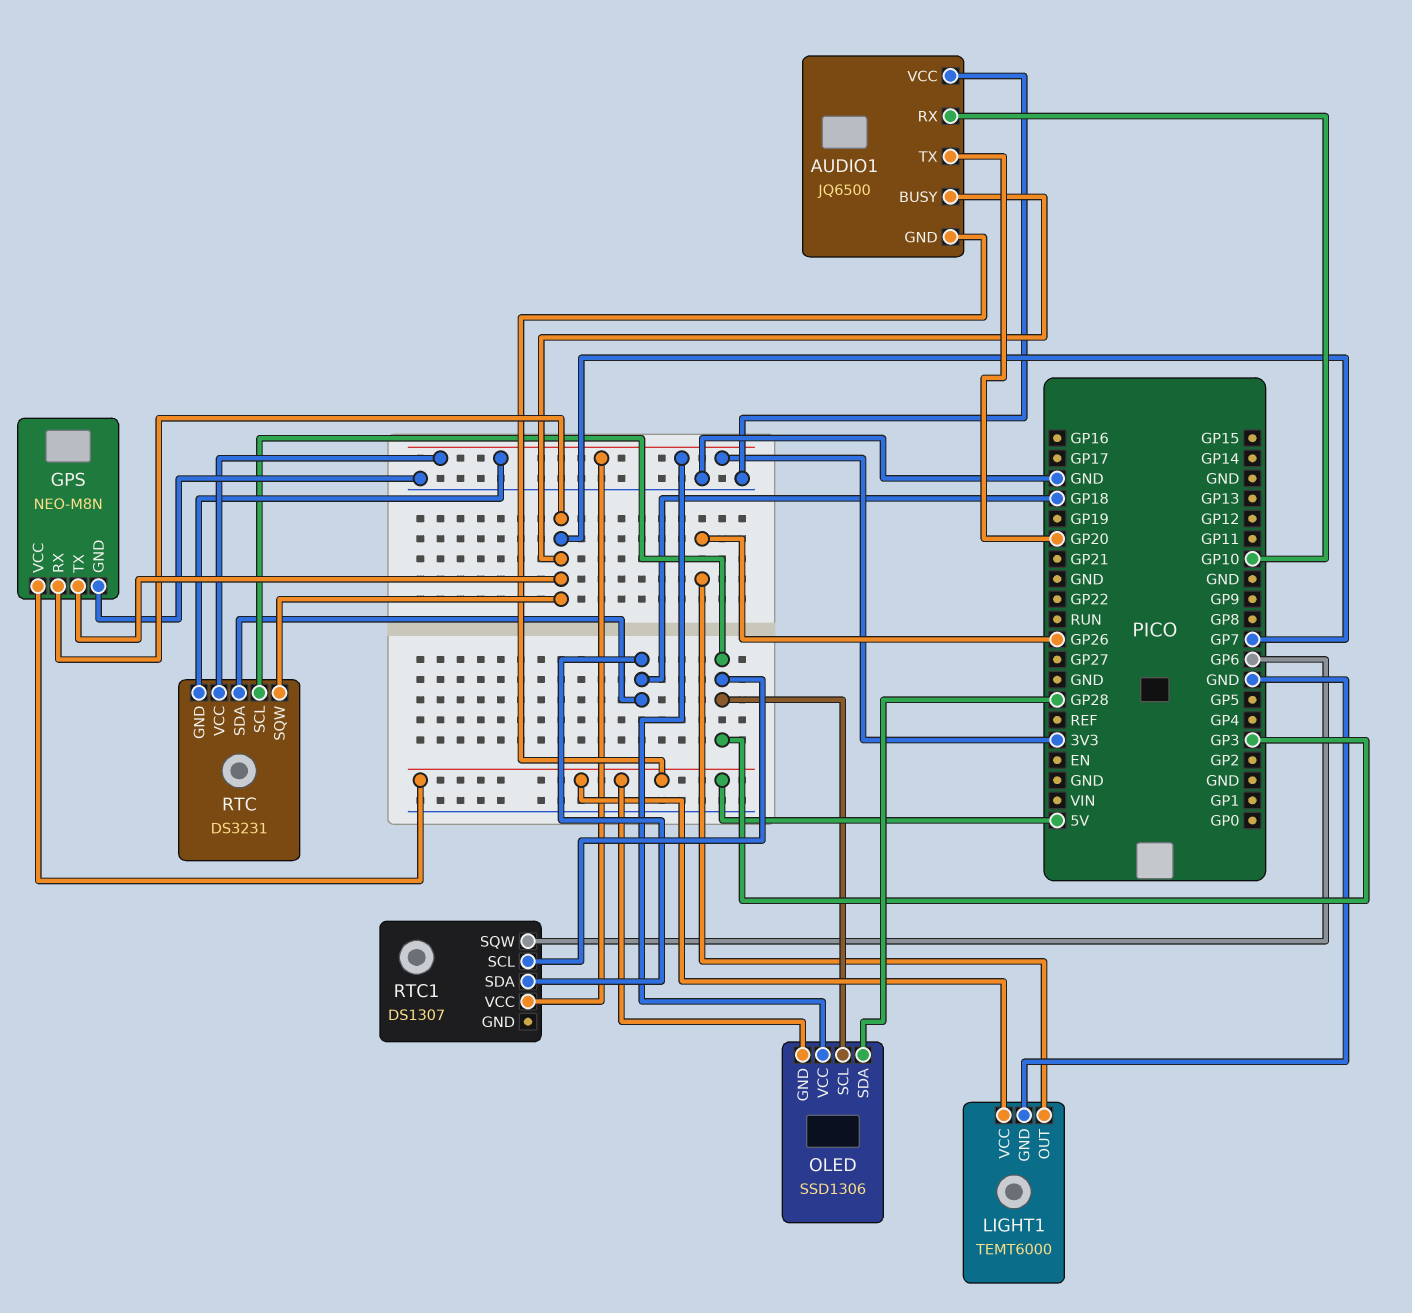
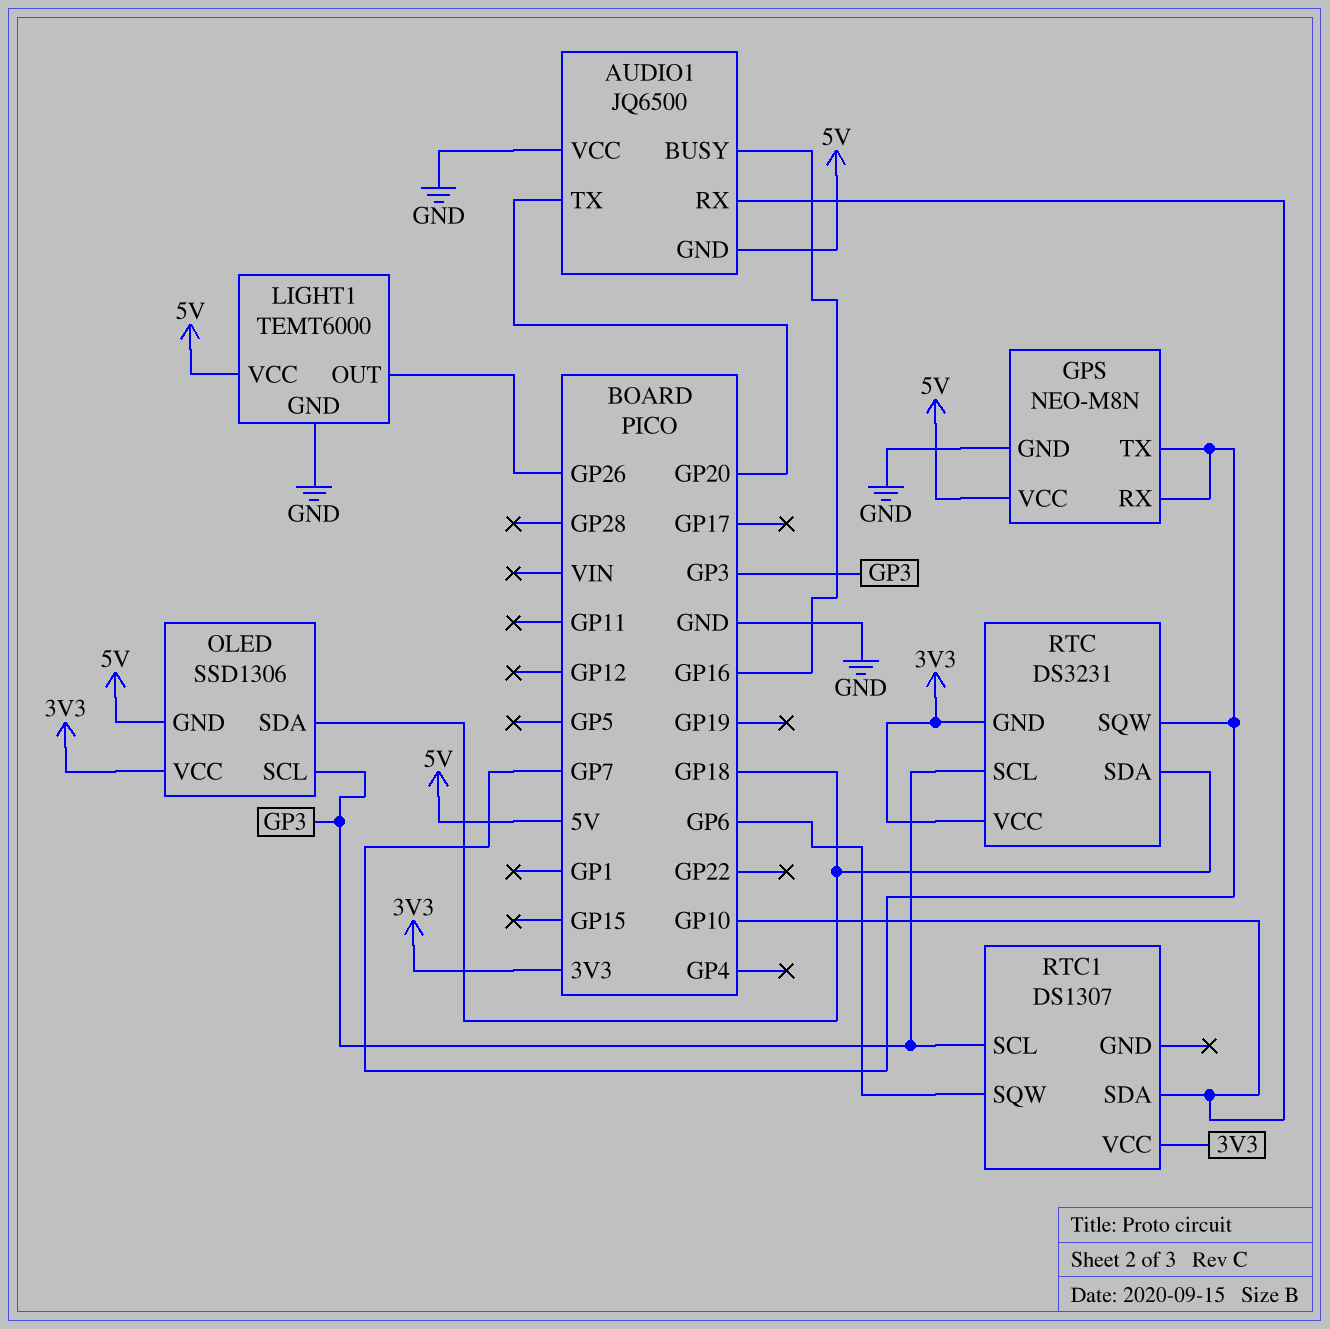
AUDIO1 pin BUSY: GP7 -> GP16
OLED pin SDA: GP28 -> GP18
RTC1 pin SDA: GP18 -> GP10

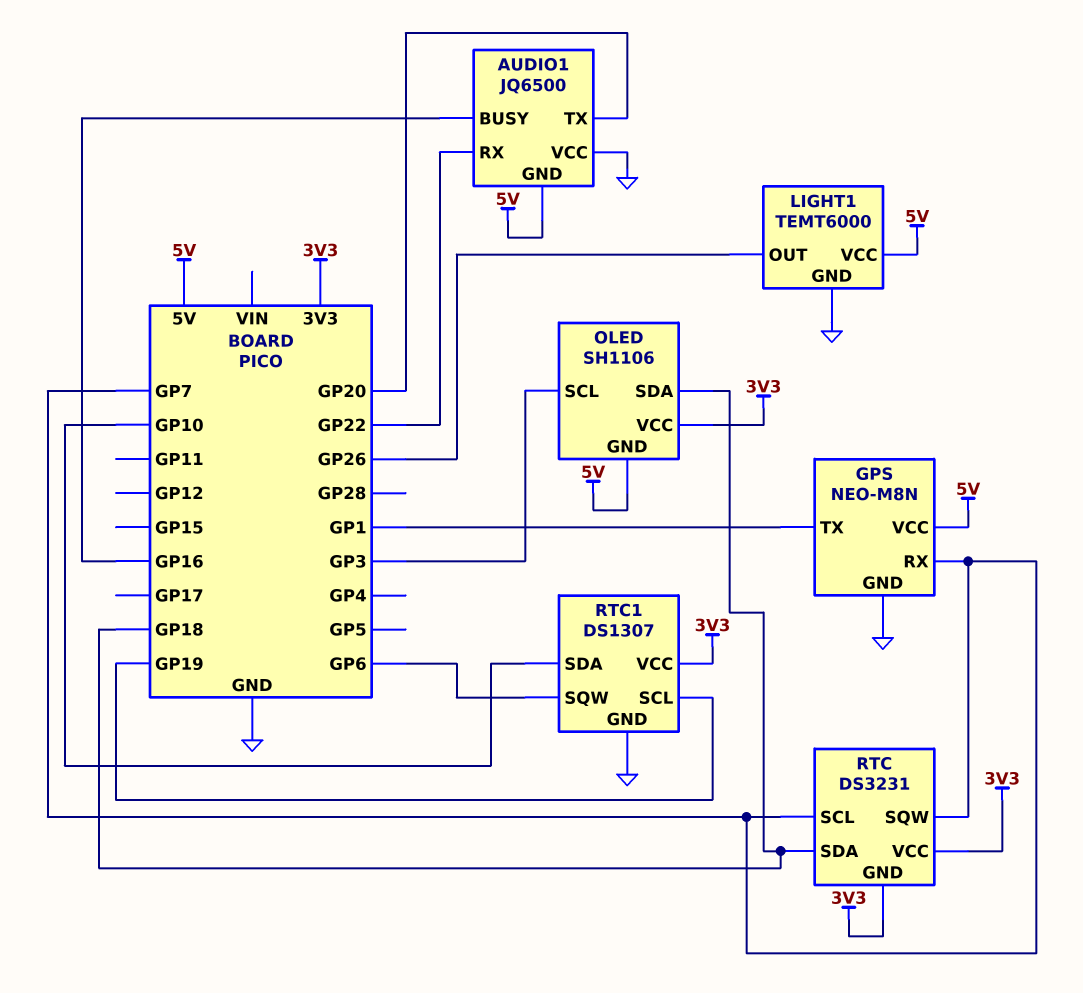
AUDIO1 pin RX: GP10 -> GP22
GPS pin TX: GP7 -> GP1
OLED: SSD1306 -> SH1106
RTC pin SCL: GP3 -> GP7
RTC1 pin GND: none -> GND
RTC1 pin SCL: GP3 -> GP19

